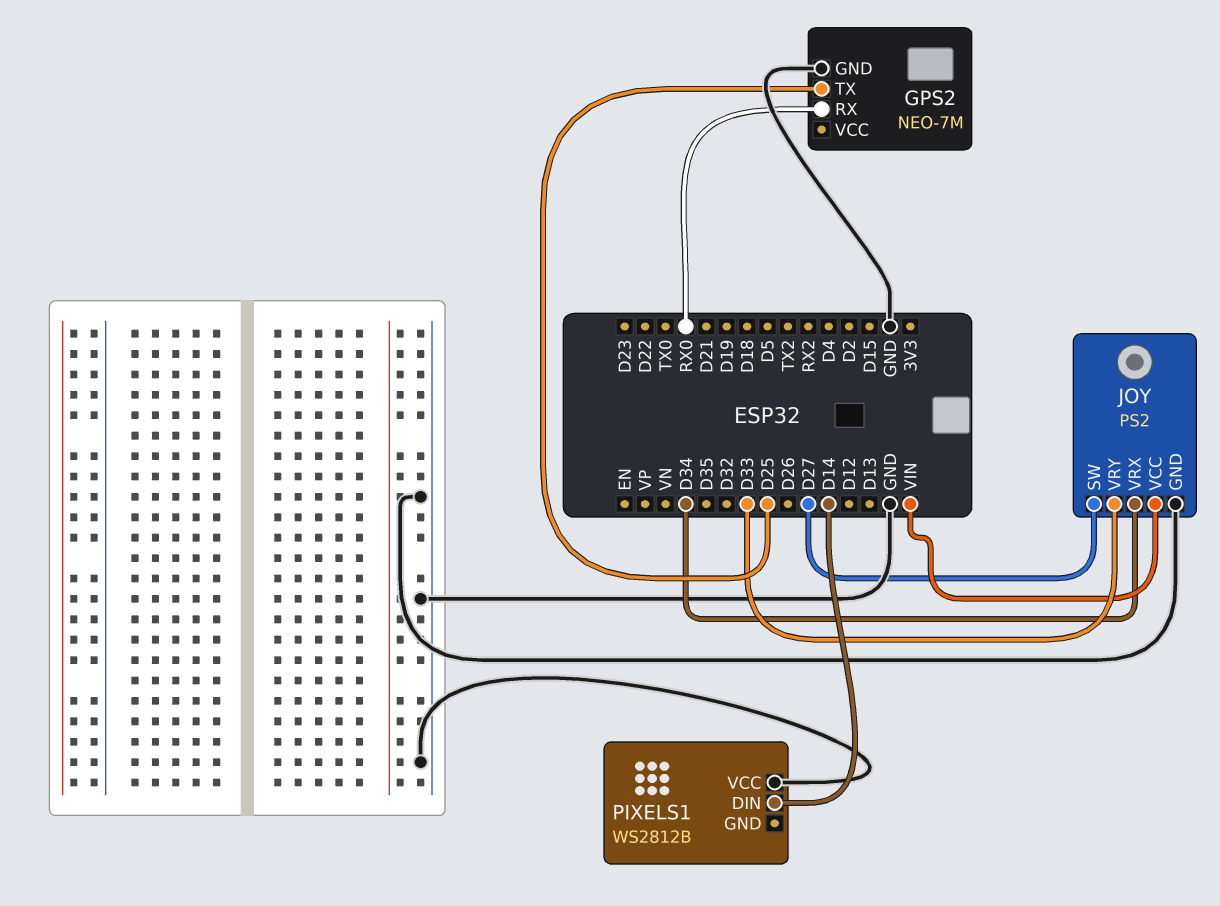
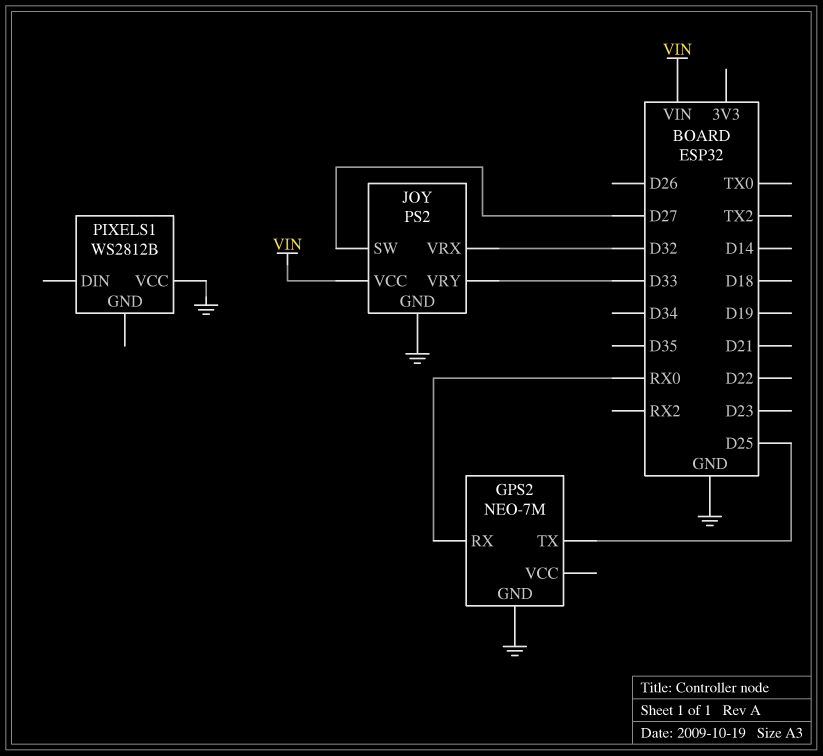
JOY pin VRX: D34 -> D32
PIXELS1 pin DIN: D14 -> none

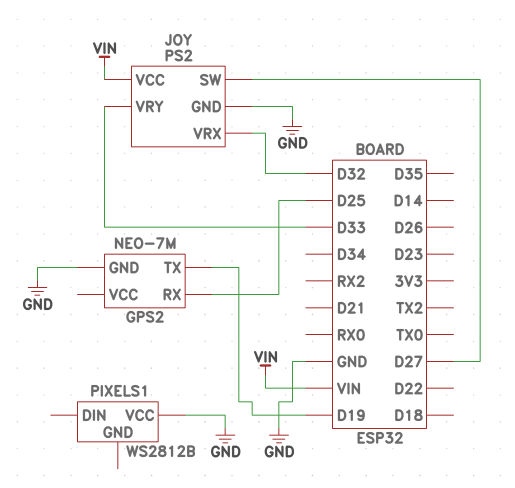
GPS2 pin RX: RX0 -> D25
GPS2 pin TX: D25 -> D19

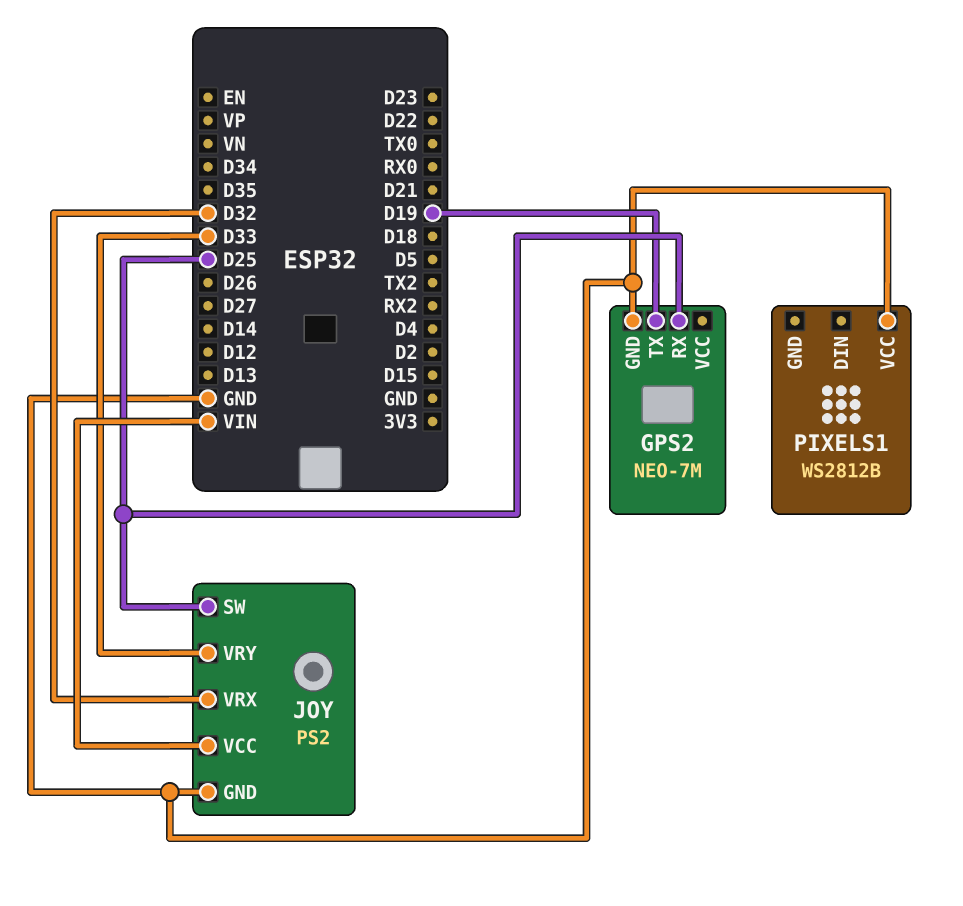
JOY pin SW: D27 -> D25

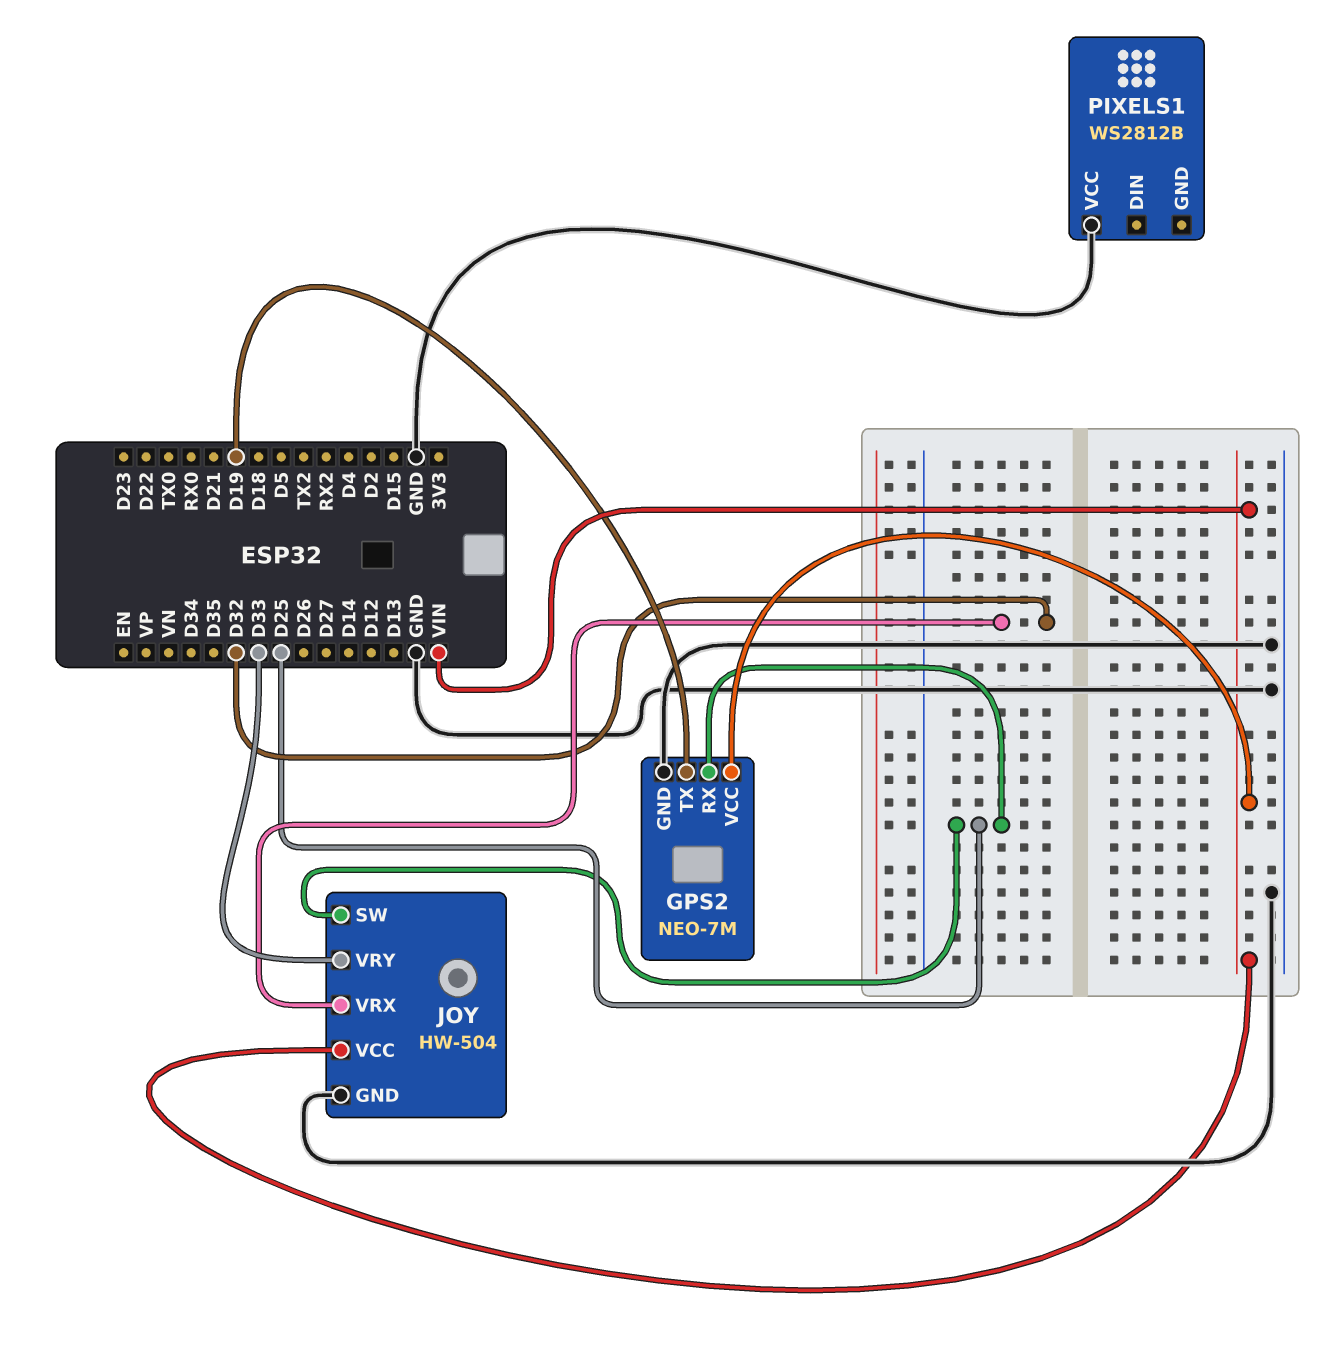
GPS2 pin VCC: none -> VIN
JOY: PS2 -> HW-504

